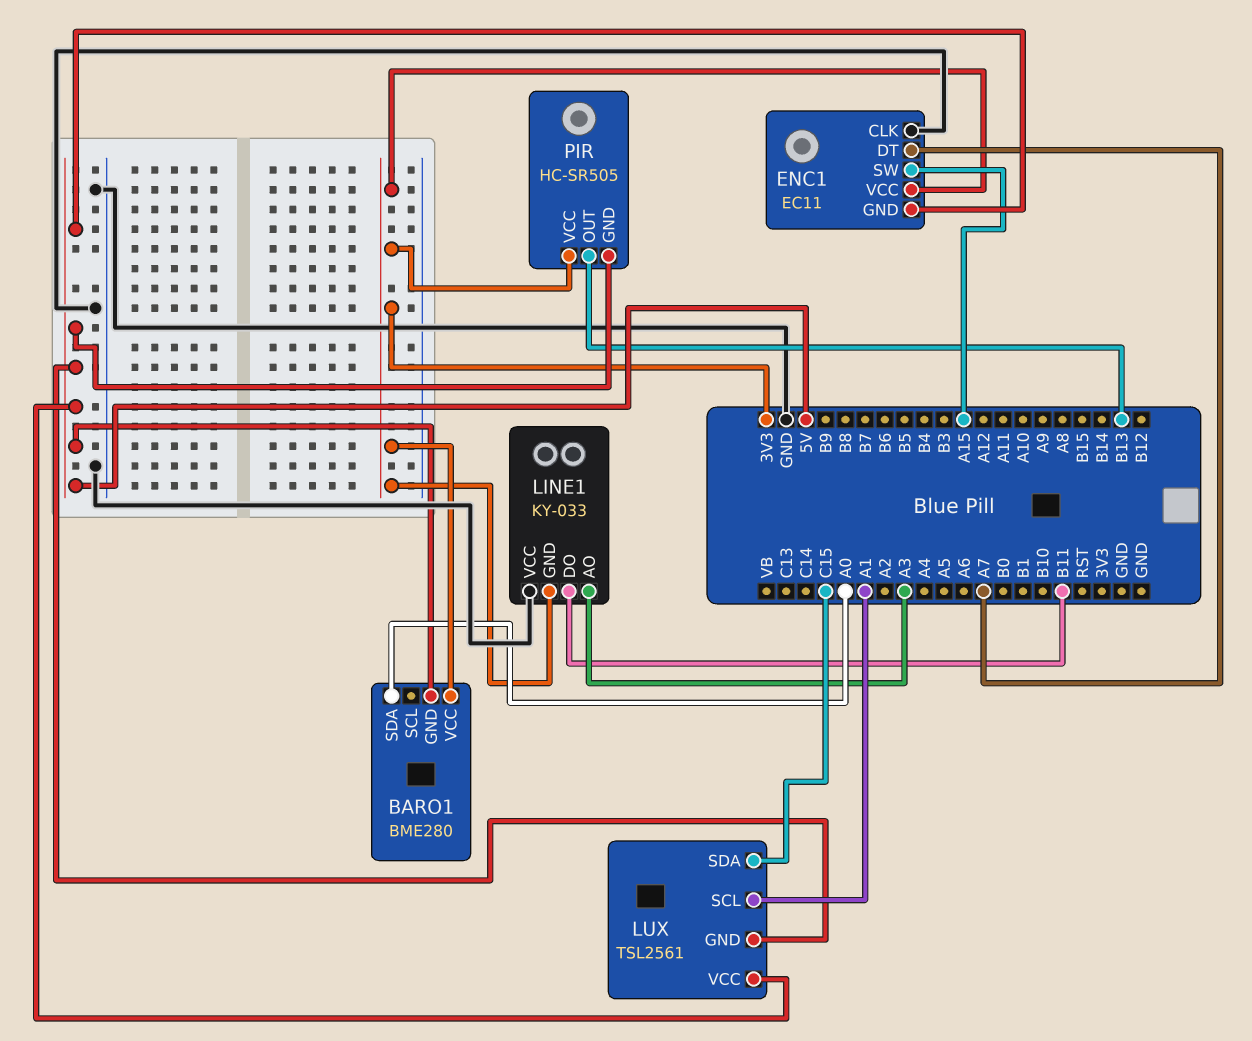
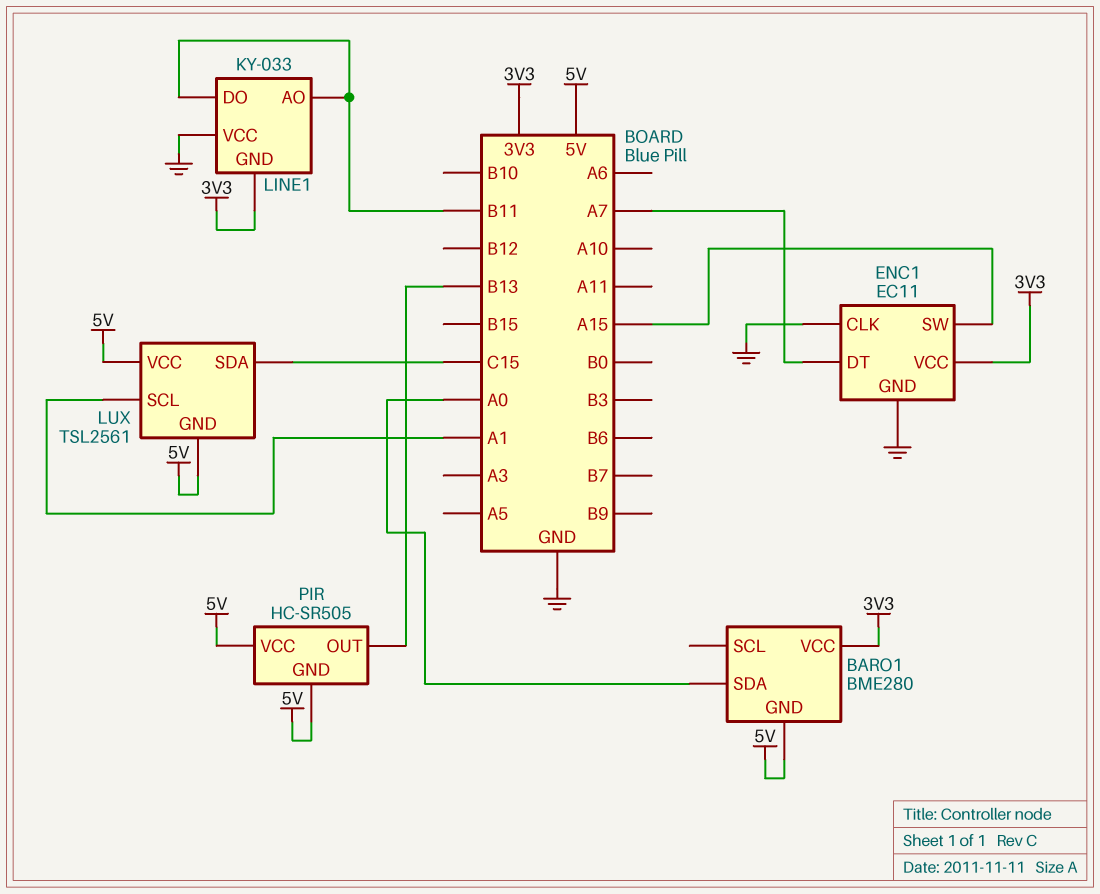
ENC1 pin GND: 5V -> GND
LINE1 pin AO: A3 -> B11
PIR pin VCC: 3V3 -> 5V

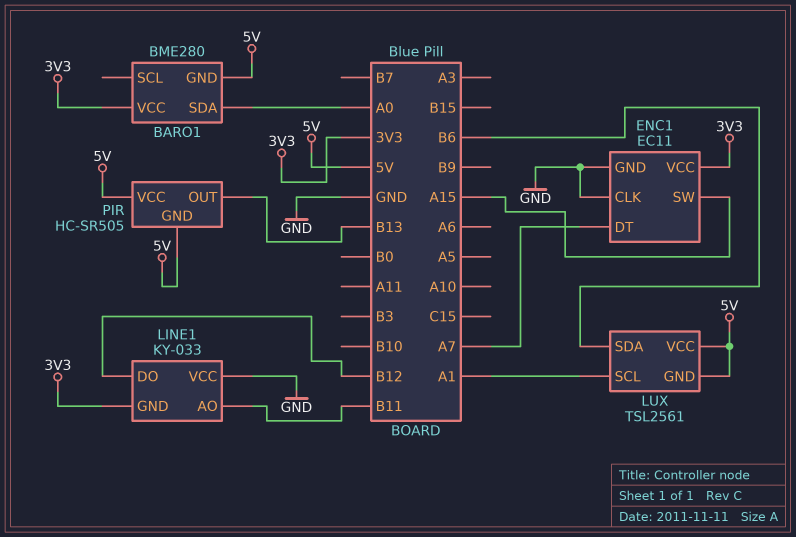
LINE1 pin DO: B11 -> B12
LUX pin SDA: C15 -> B6

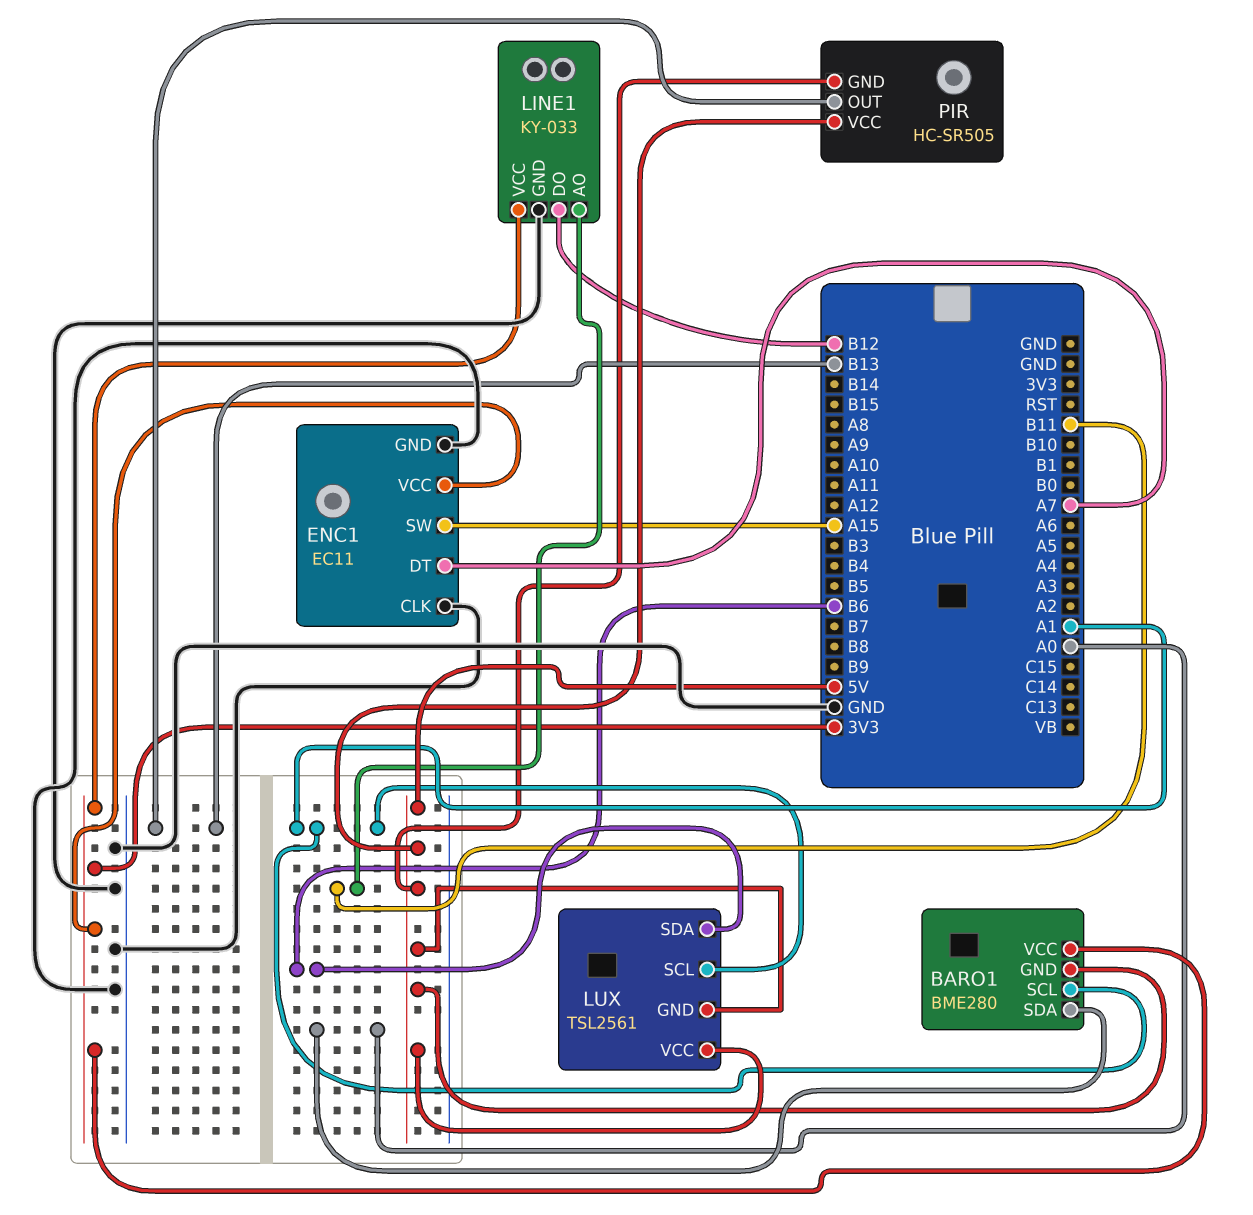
BARO1 pin SCL: none -> A1
LINE1 pin GND: 3V3 -> GND
LINE1 pin VCC: GND -> 3V3

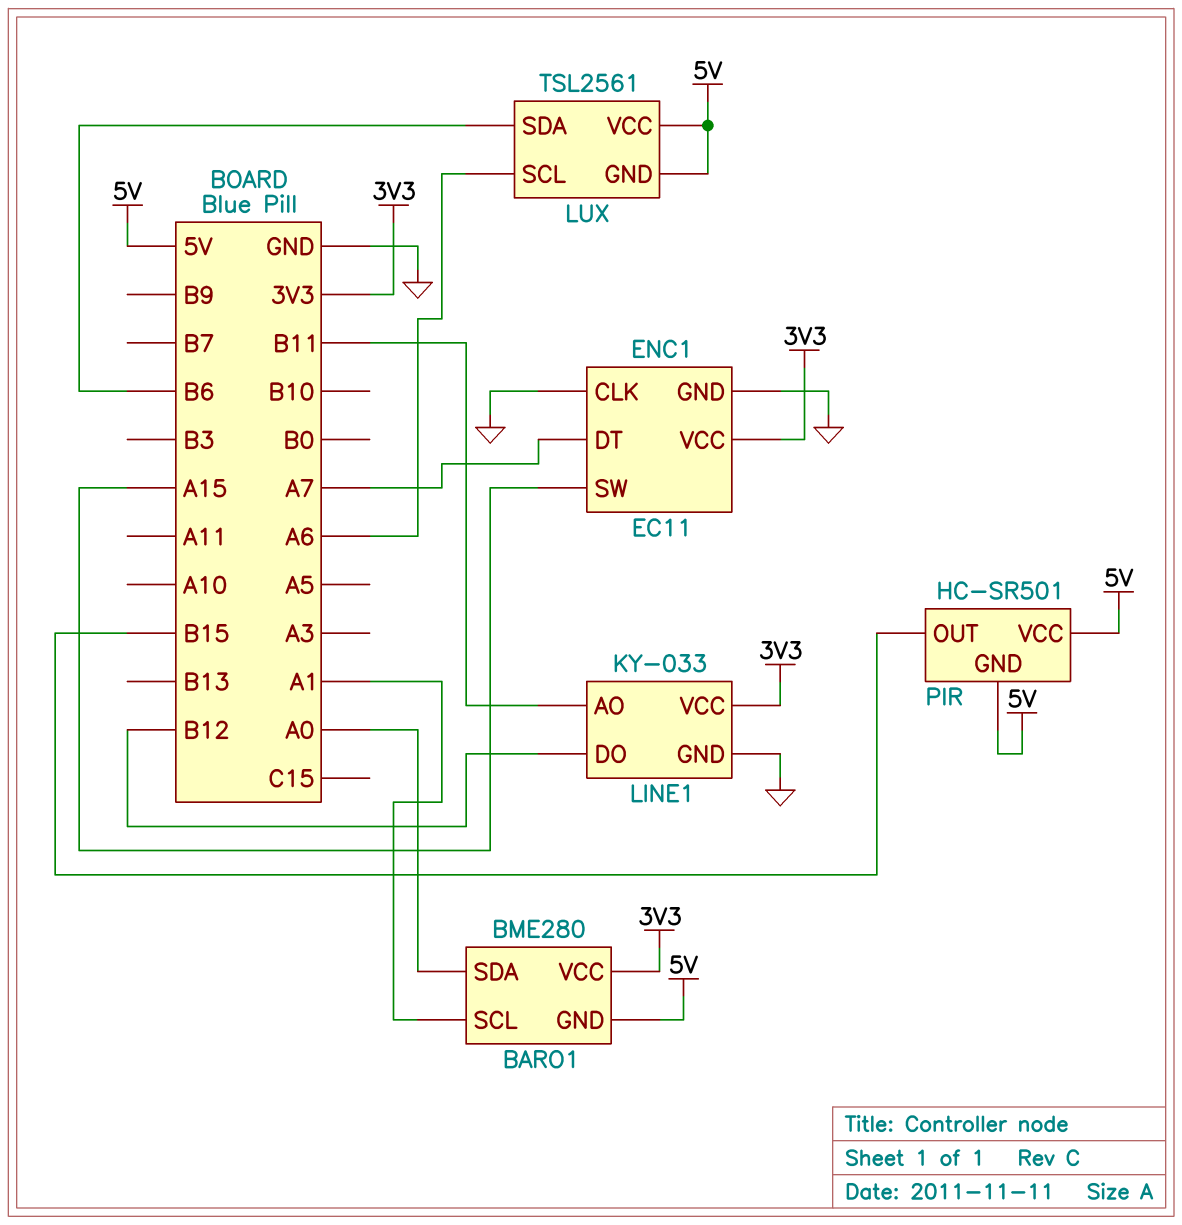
LUX pin SCL: A1 -> A6
PIR: HC-SR505 -> HC-SR501
PIR pin OUT: B13 -> B15

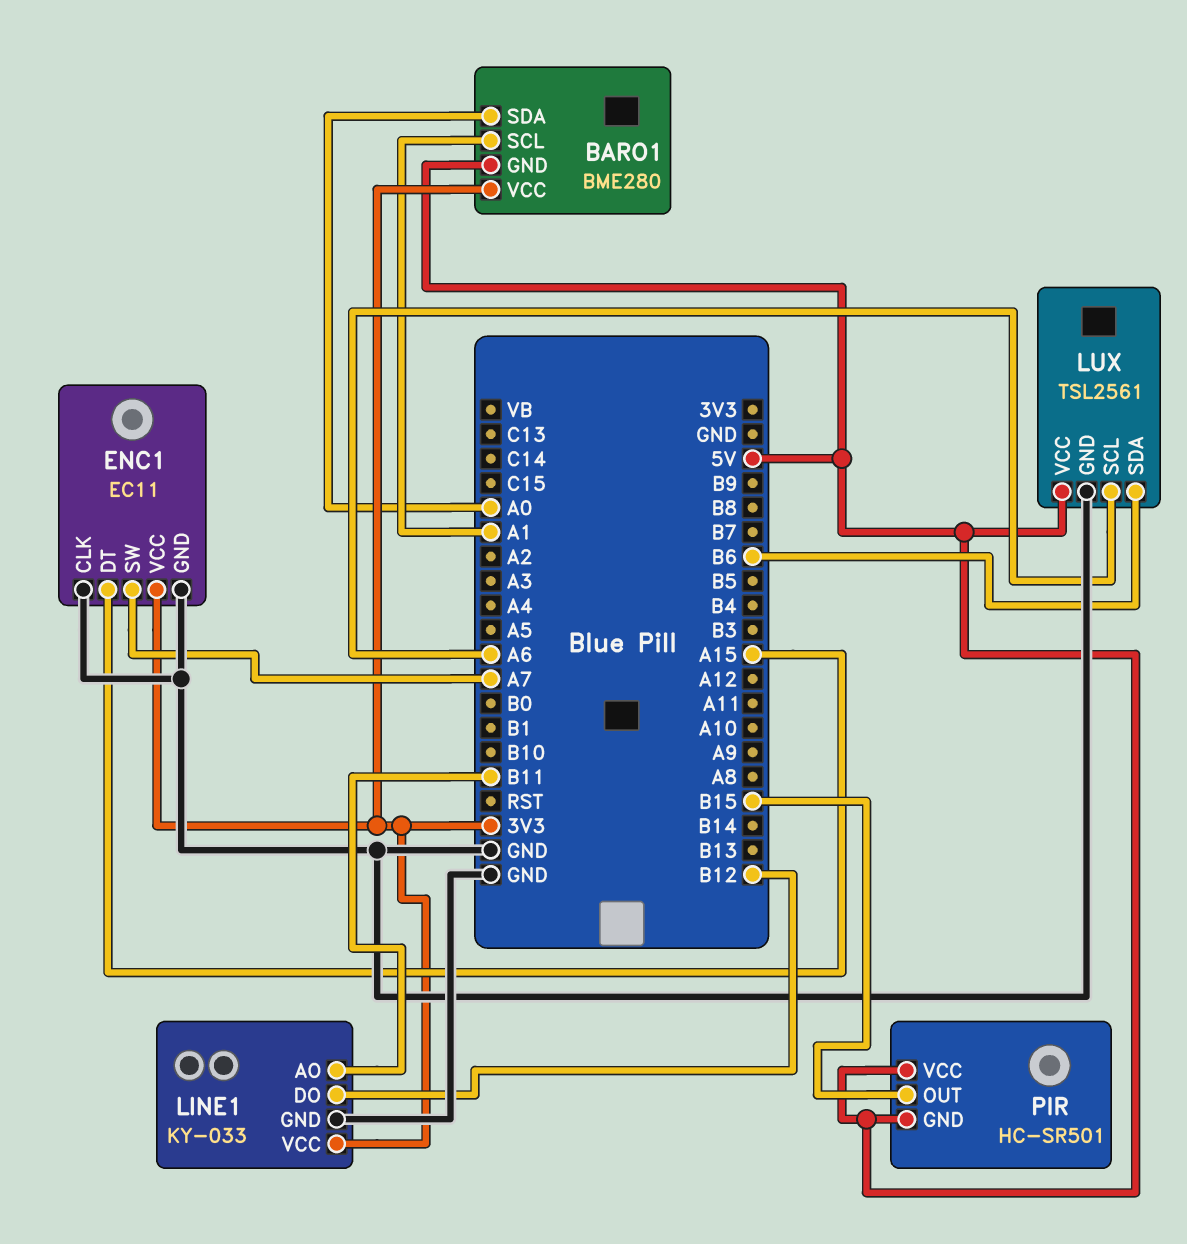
ENC1 pin DT: A7 -> A15
ENC1 pin SW: A15 -> A7
LUX pin GND: 5V -> GND

